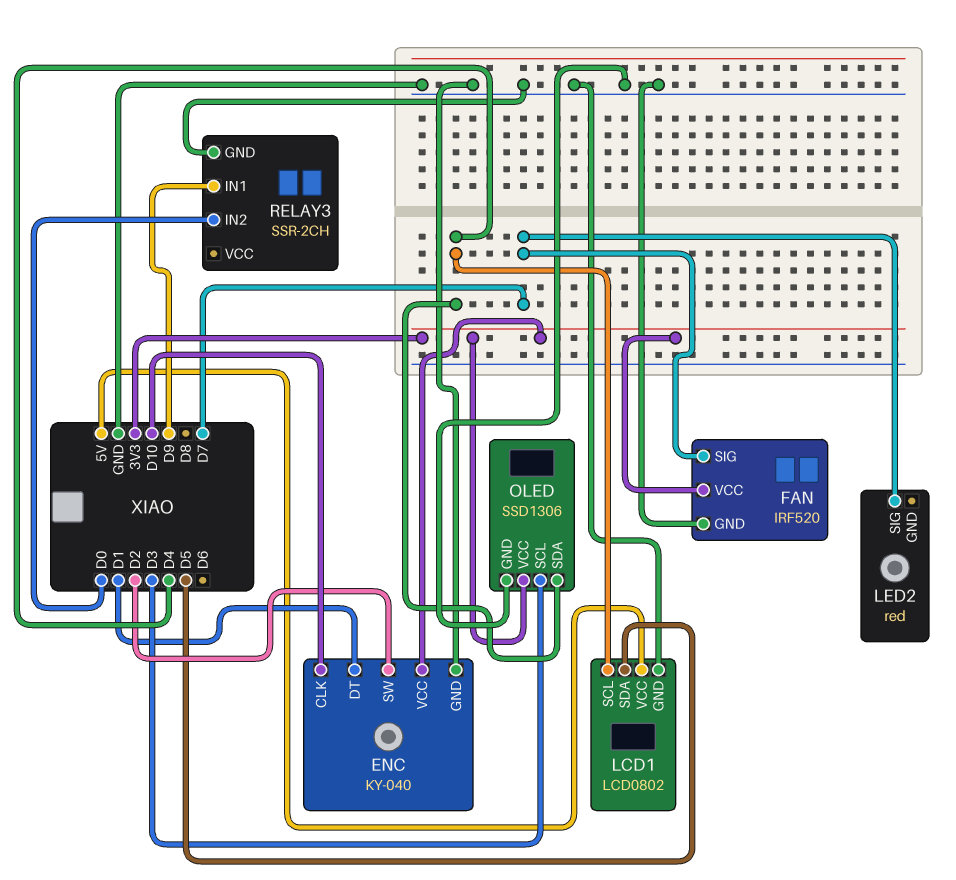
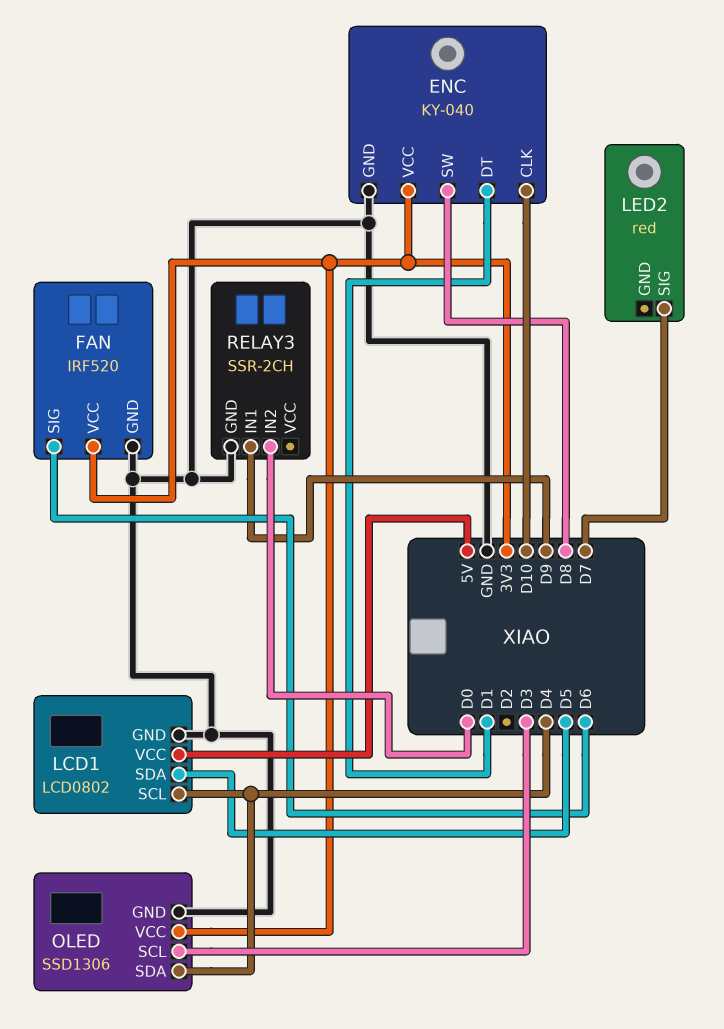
ENC pin SW: D2 -> D8
FAN pin SIG: D7 -> D6

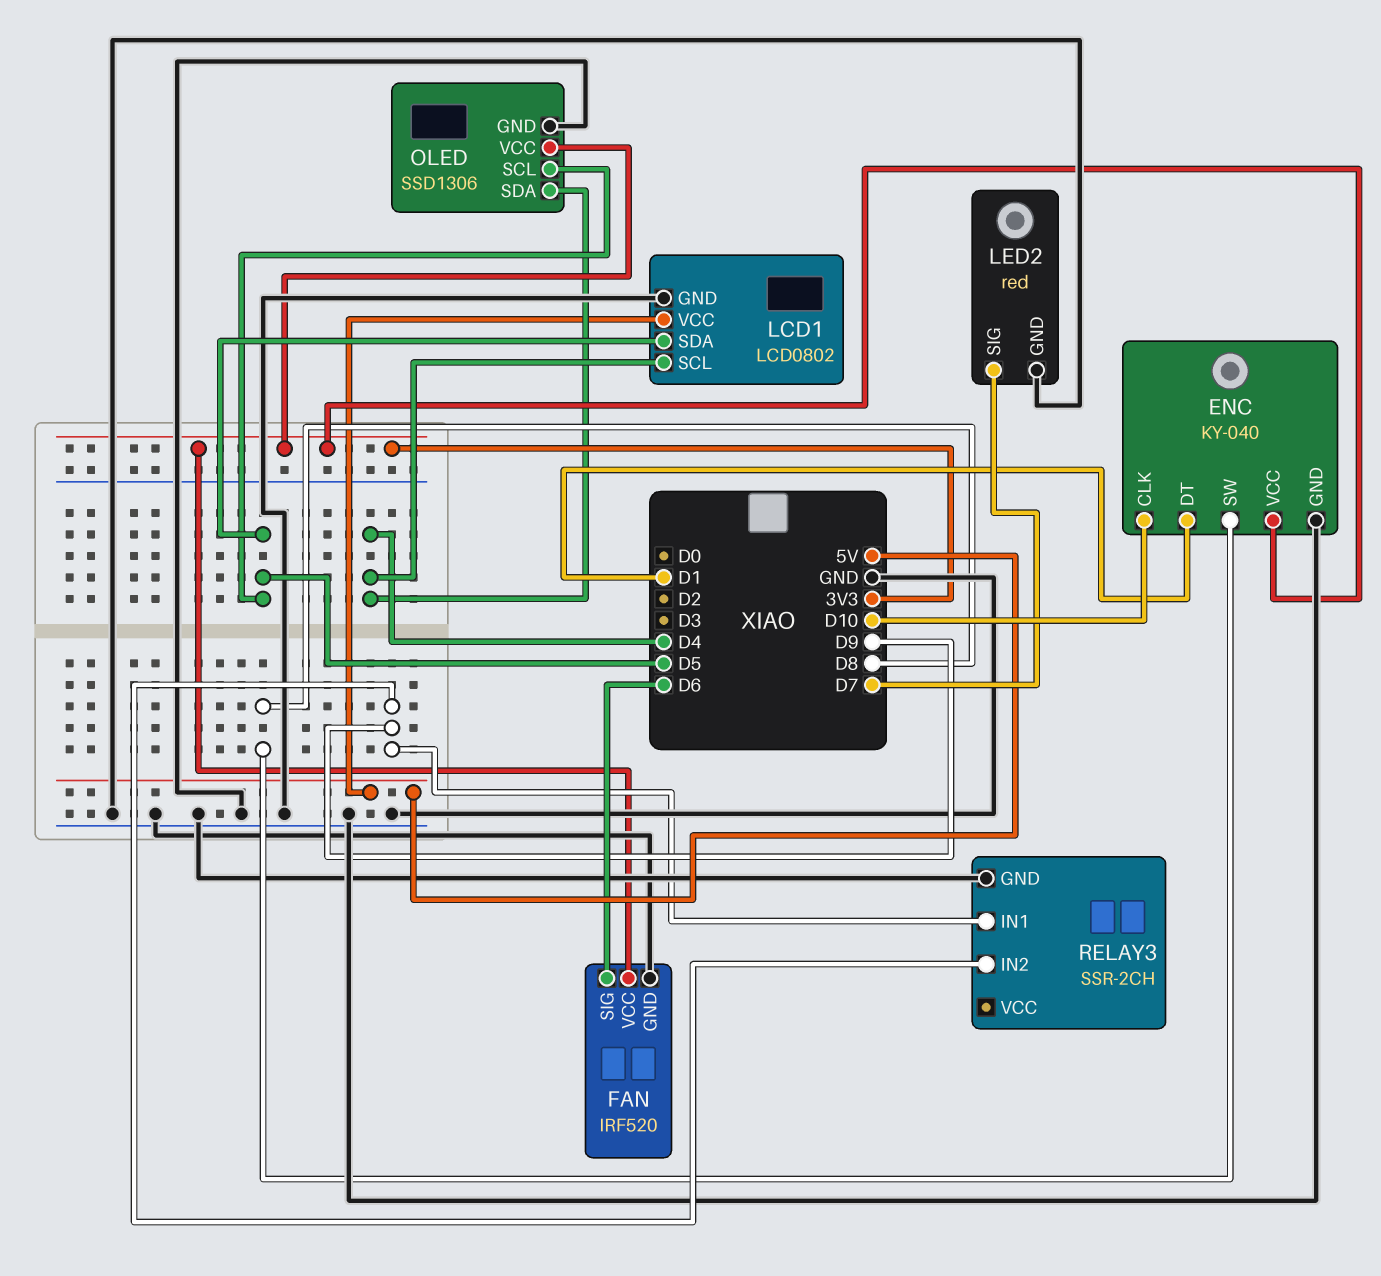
LED2 pin GND: none -> GND
OLED pin SCL: D3 -> D5
RELAY3 pin IN2: D0 -> D9

